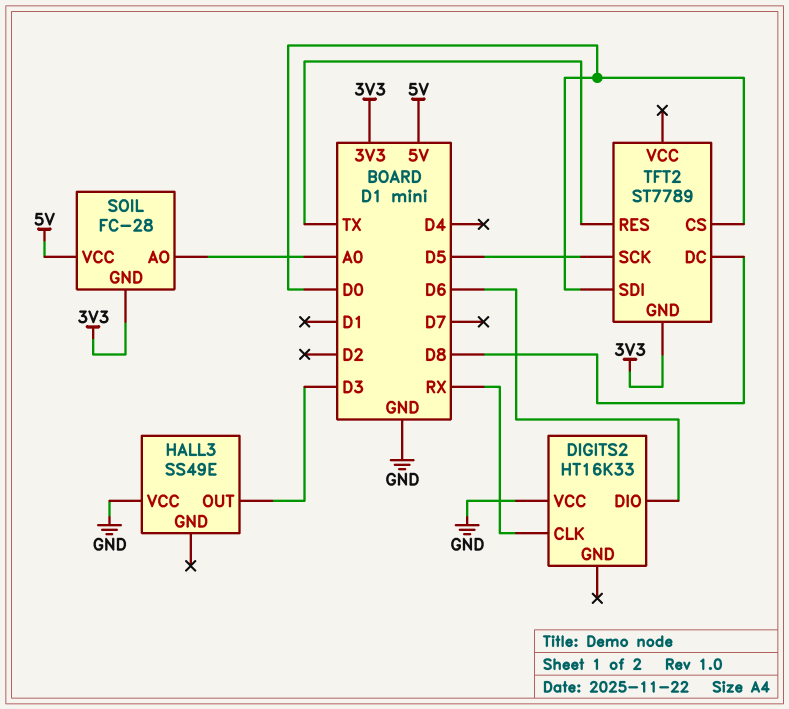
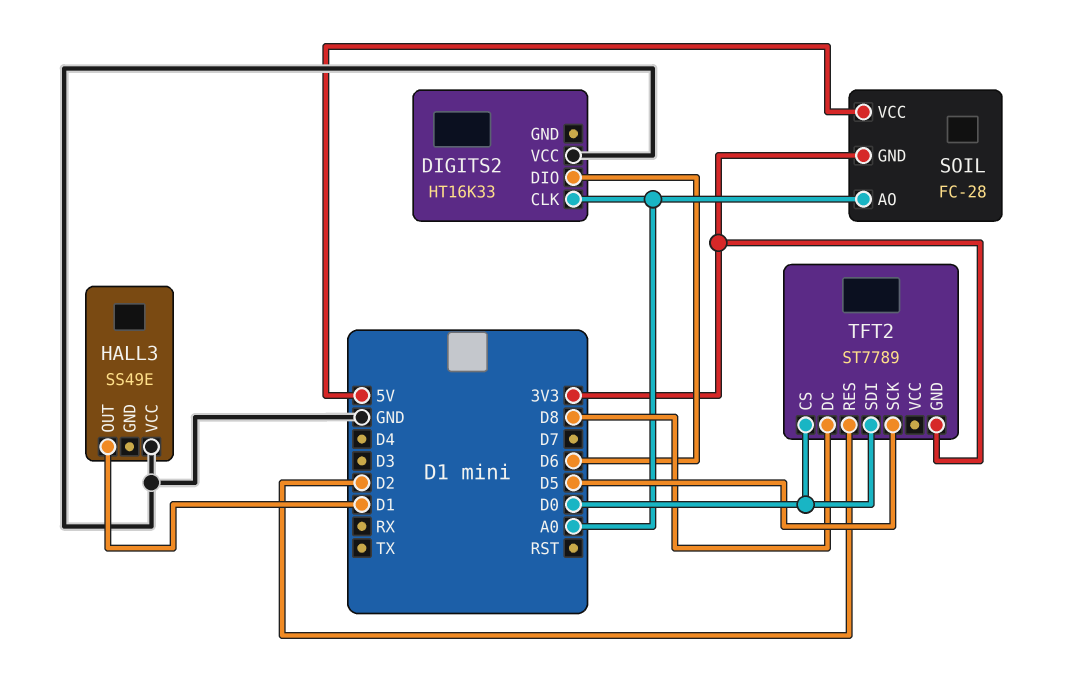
DIGITS2 pin CLK: RX -> A0
HALL3 pin OUT: D3 -> D1
TFT2 pin RES: TX -> D2

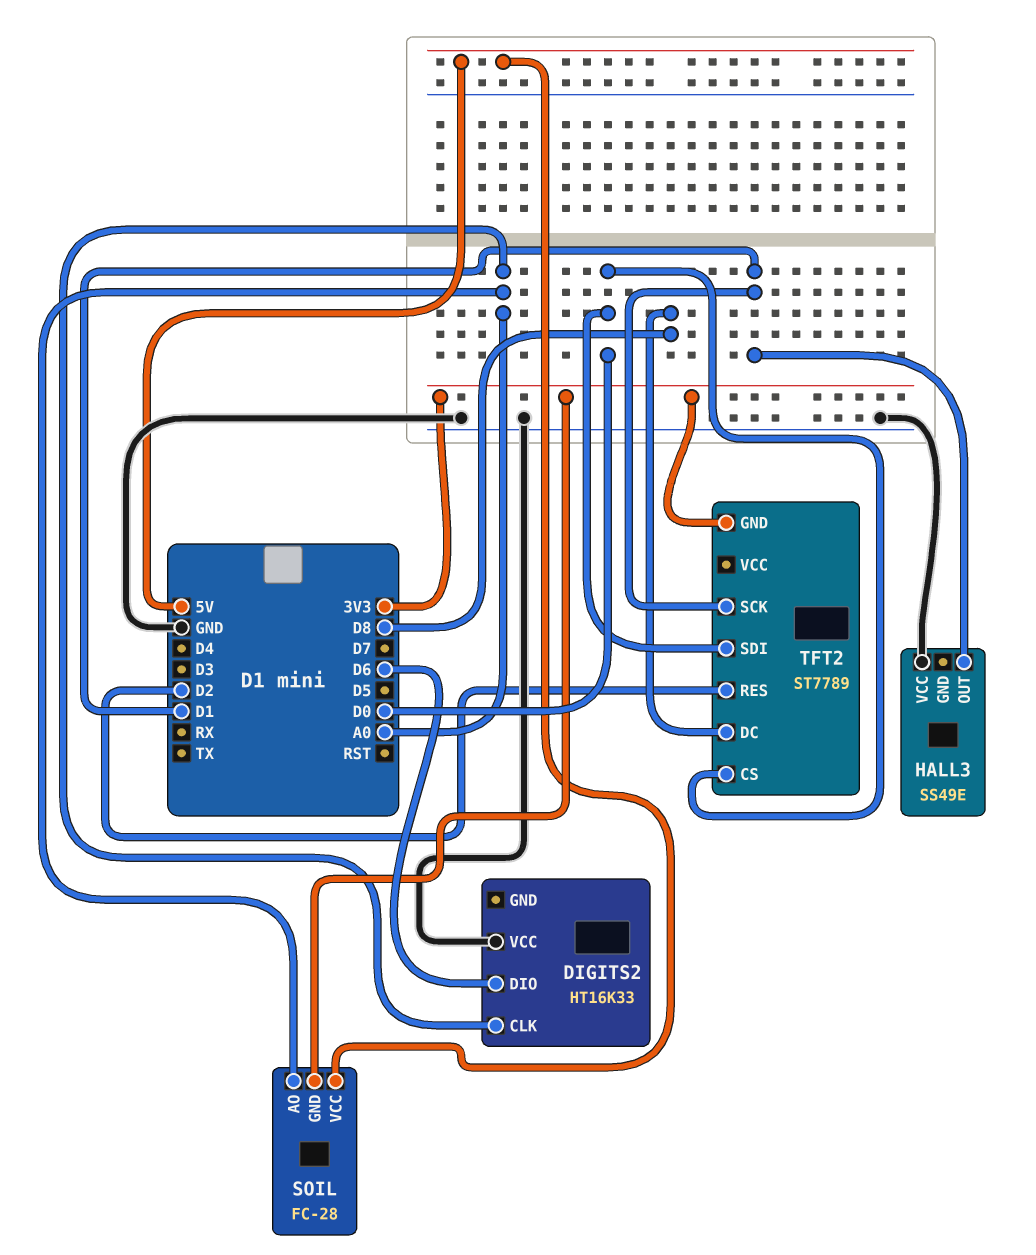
TFT2 pin SCK: D5 -> D1

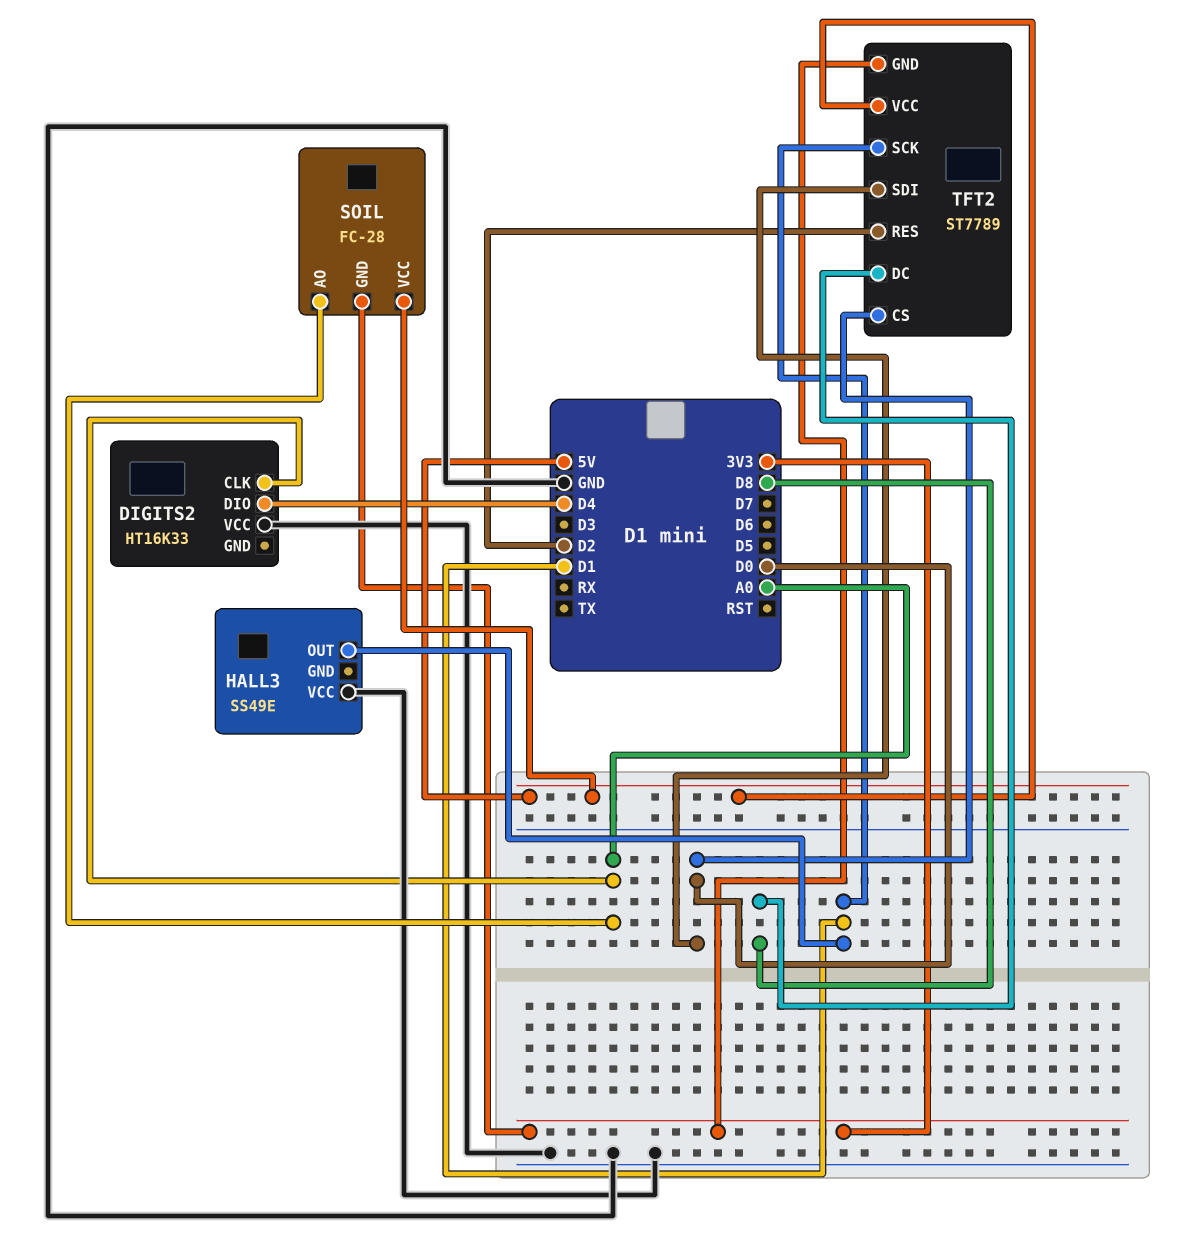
DIGITS2 pin DIO: D6 -> D4
TFT2 pin VCC: none -> 5V

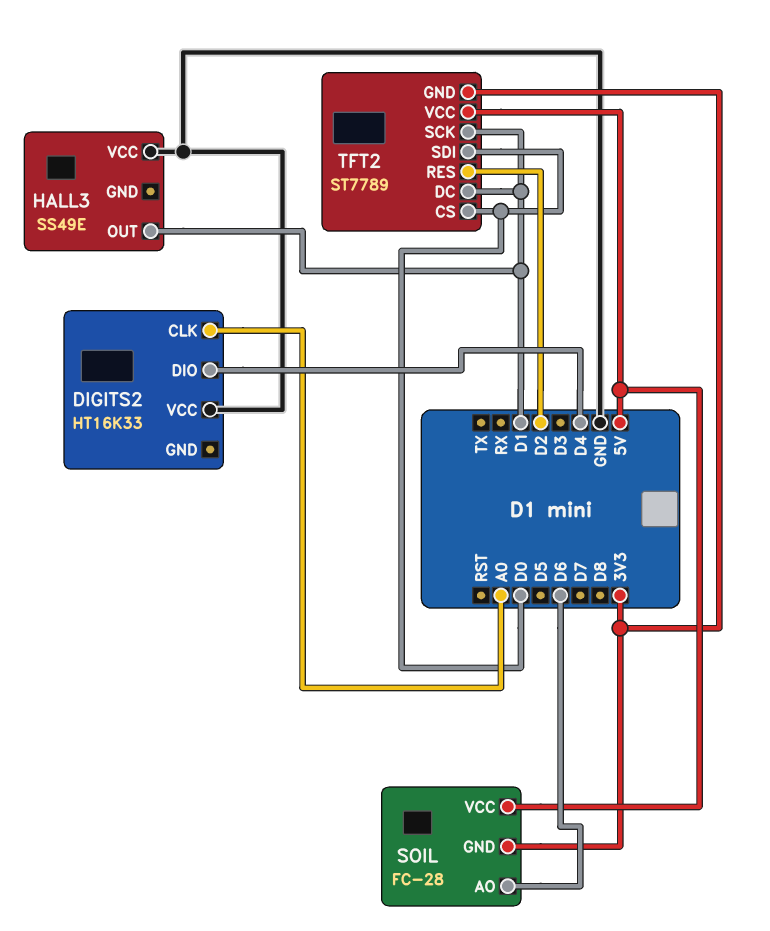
SOIL pin AO: A0 -> D6
TFT2 pin DC: D8 -> D1

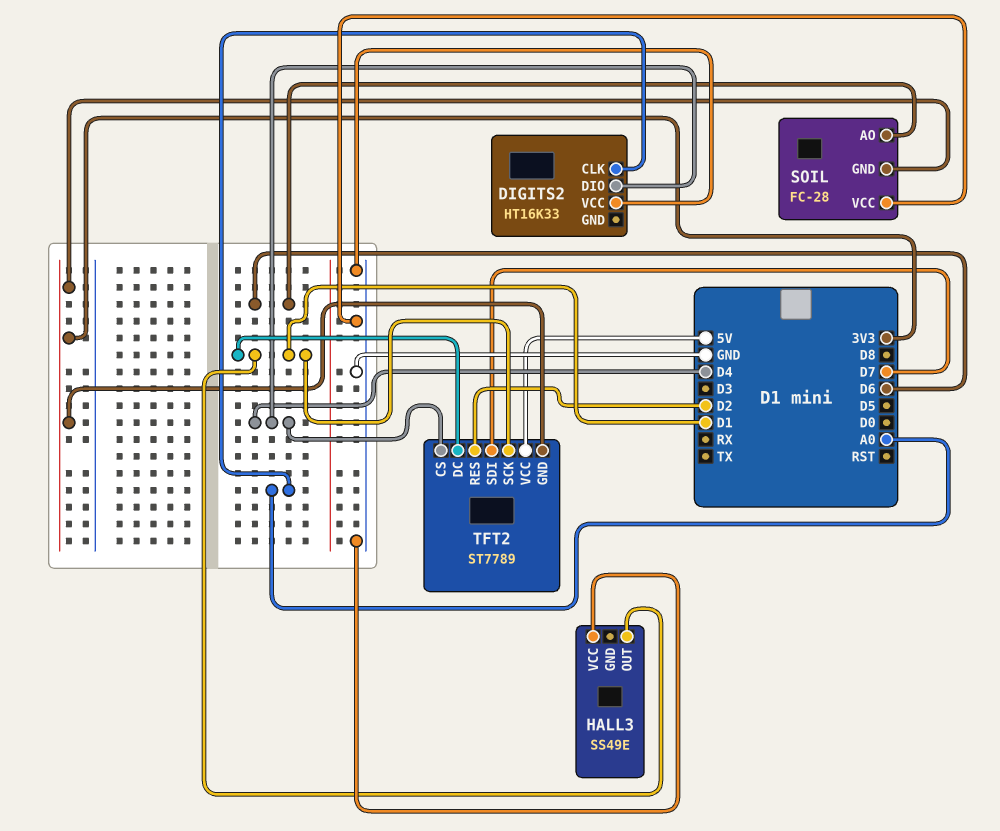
SOIL pin VCC: 5V -> GND
TFT2 pin CS: D0 -> D4
TFT2 pin SDI: D0 -> D7

